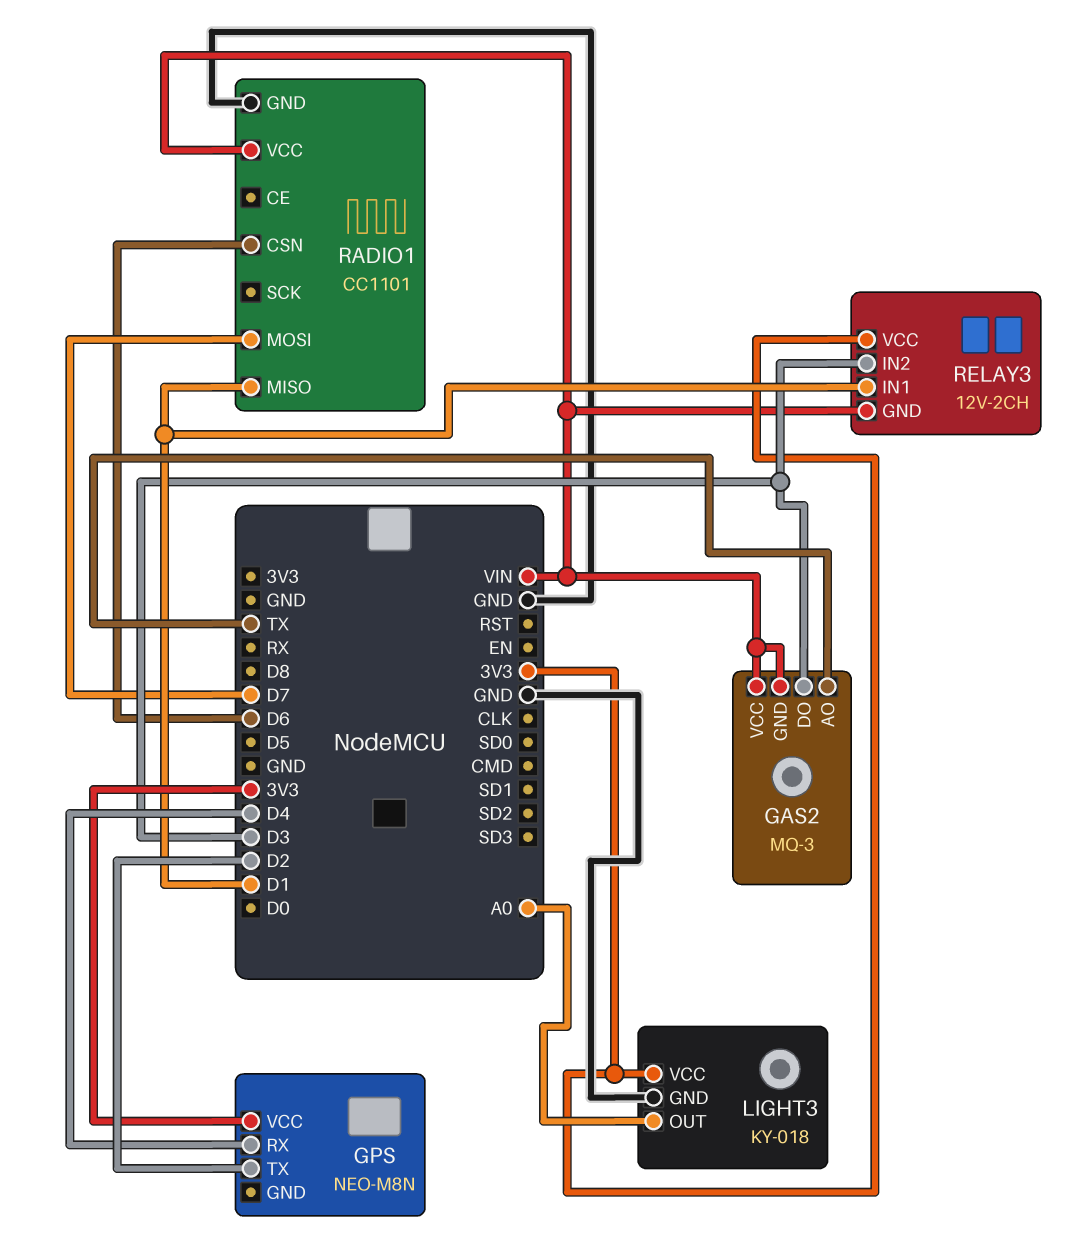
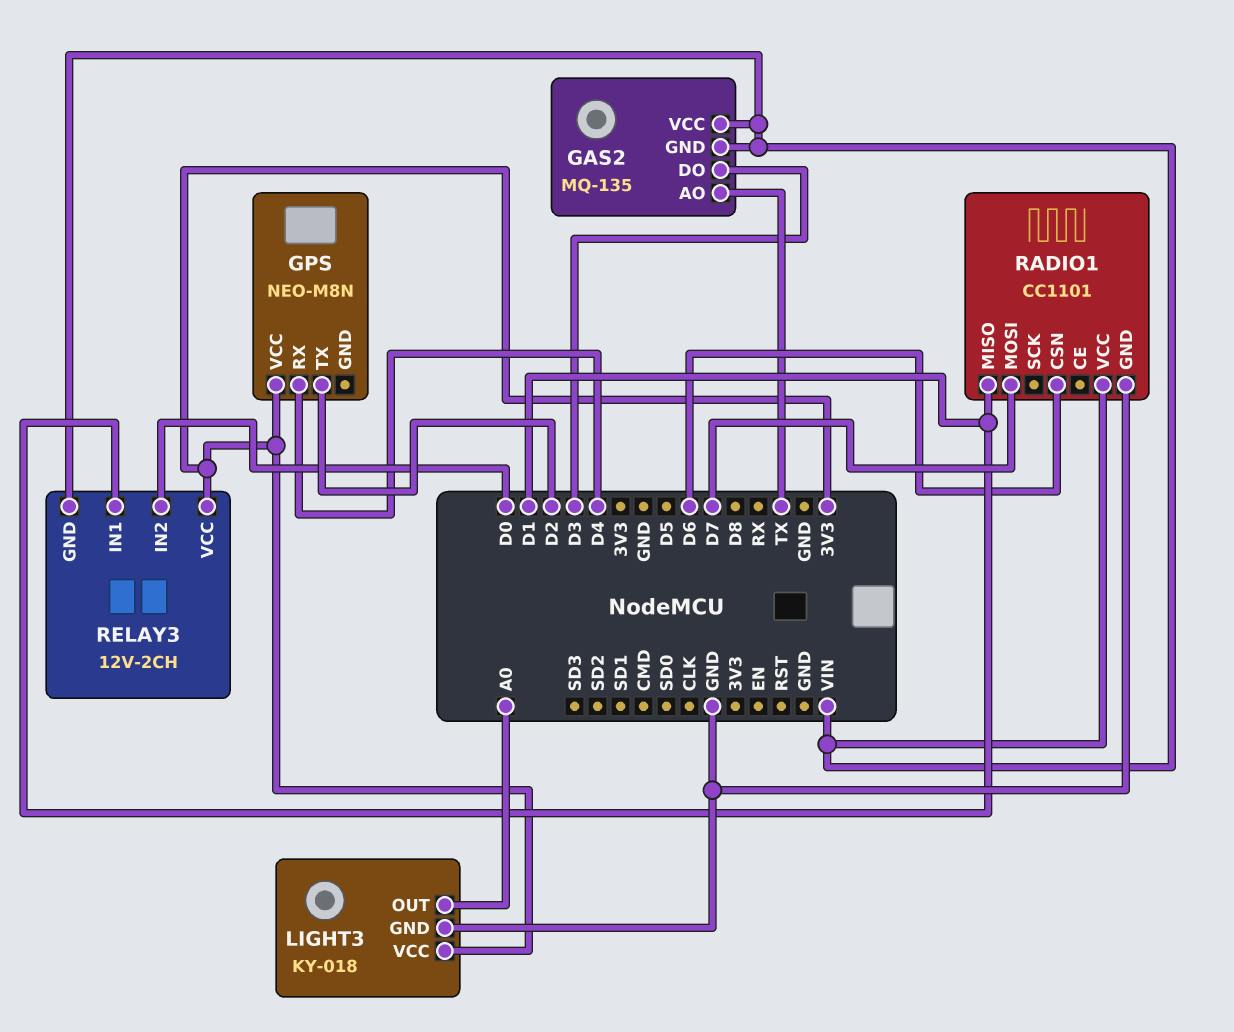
GAS2: MQ-3 -> MQ-135
RELAY3 pin IN2: D3 -> D0

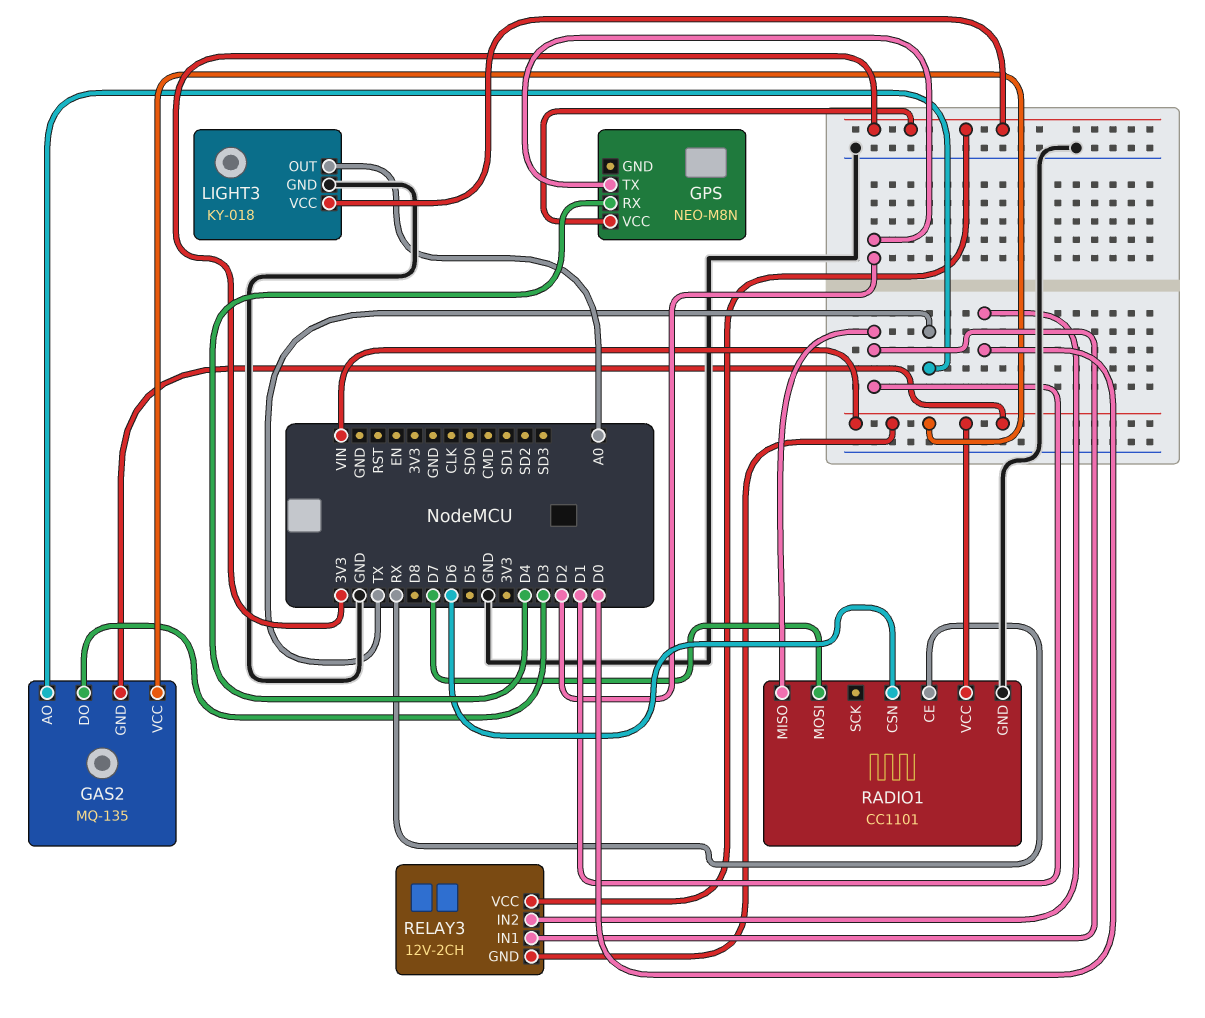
RADIO1 pin CE: none -> RX

